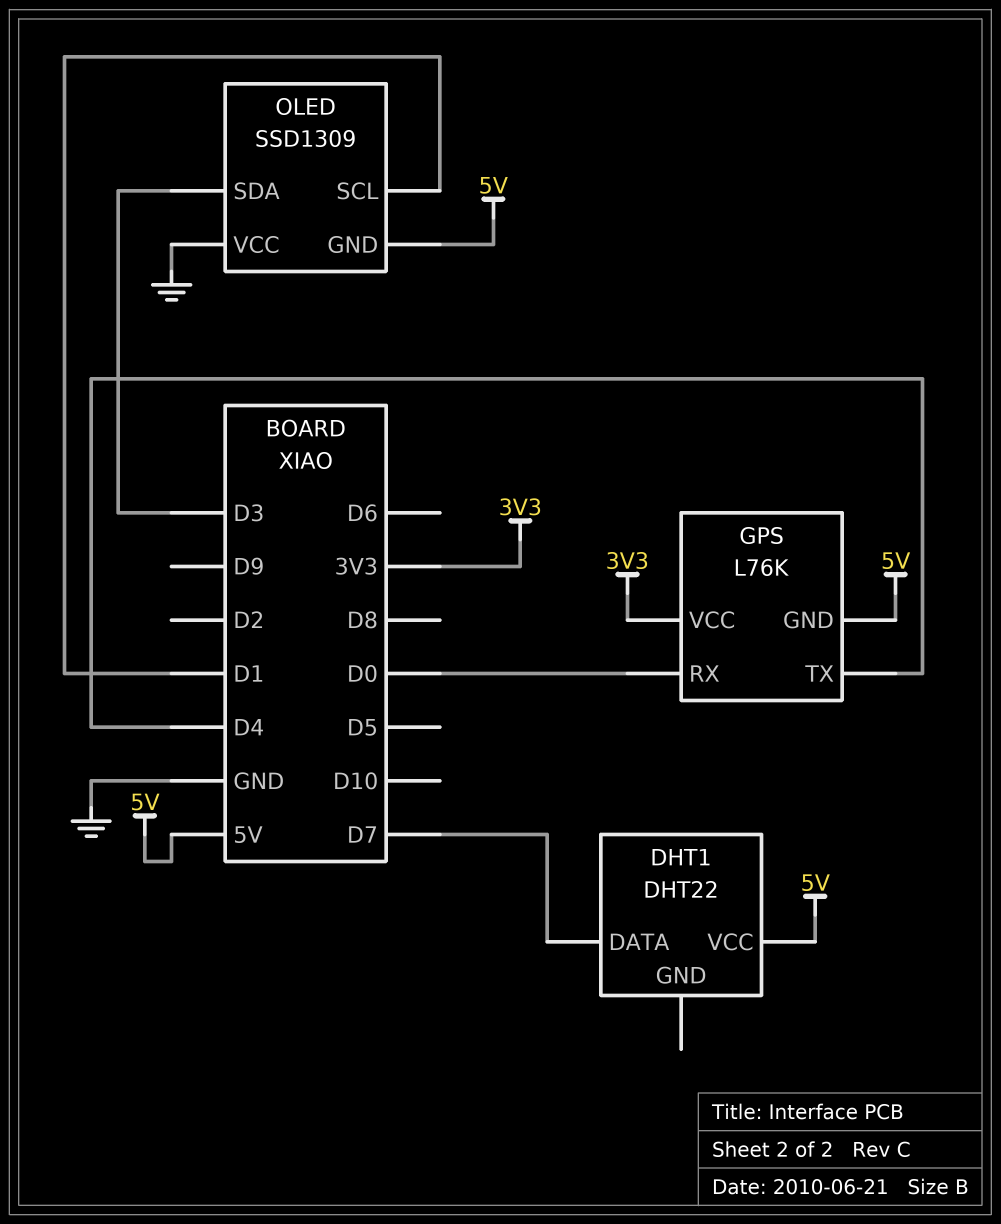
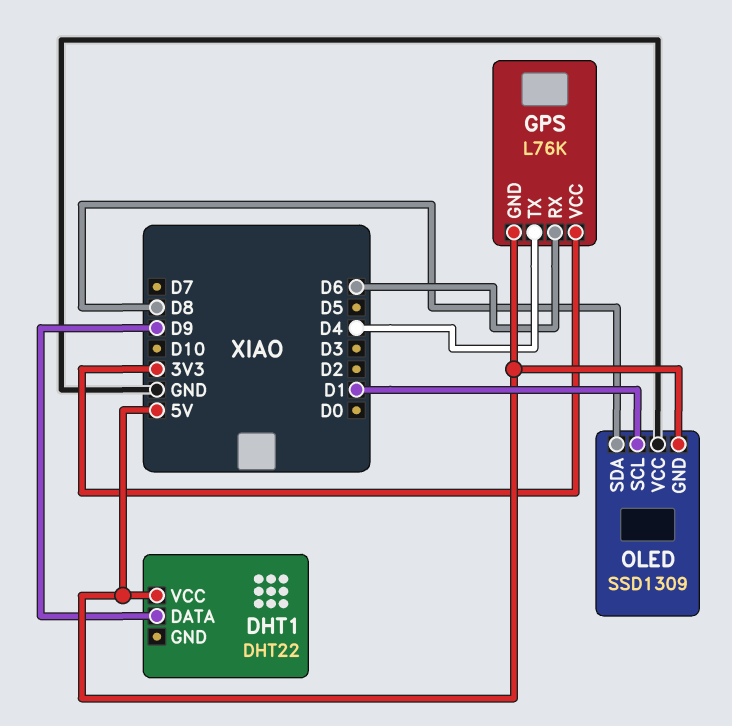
DHT1 pin DATA: D7 -> D9
GPS pin RX: D0 -> D6
OLED pin SDA: D3 -> D8

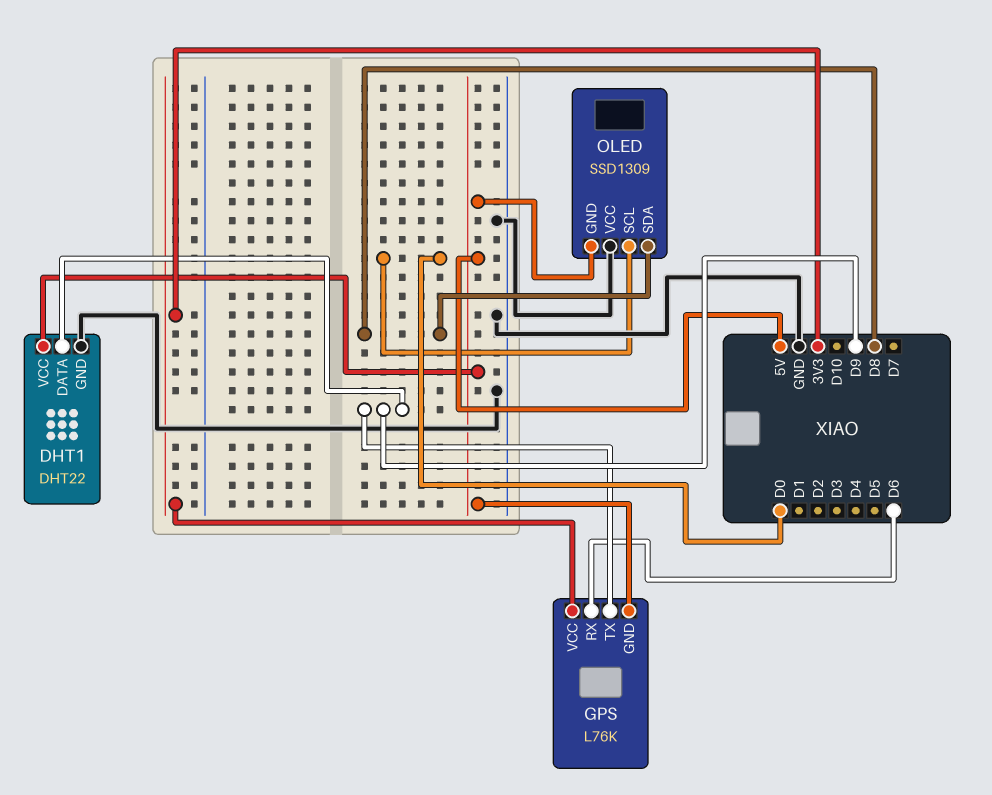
DHT1 pin GND: none -> GND
GPS pin TX: D4 -> D9
OLED pin SCL: D1 -> D0

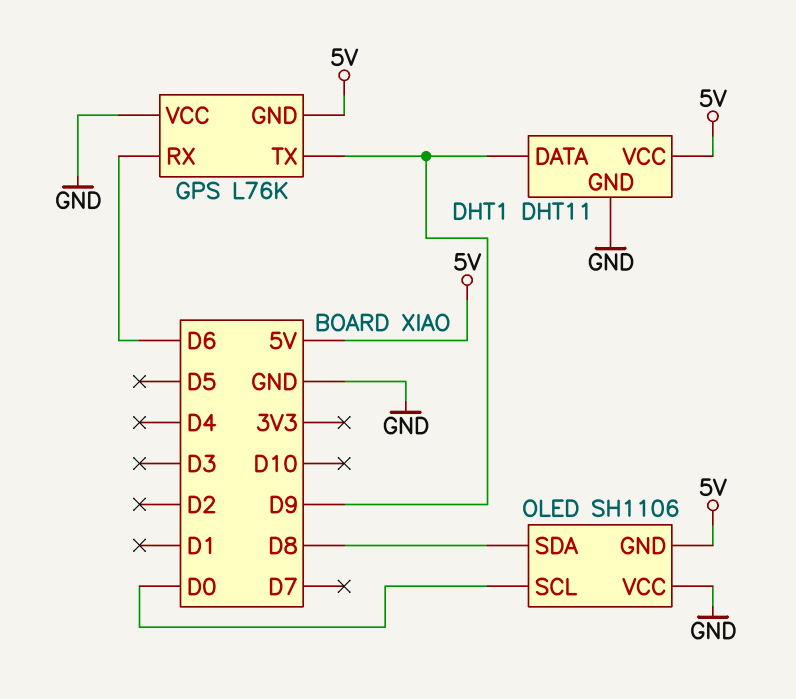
DHT1: DHT22 -> DHT11
GPS pin VCC: 3V3 -> GND
OLED: SSD1309 -> SH1106

